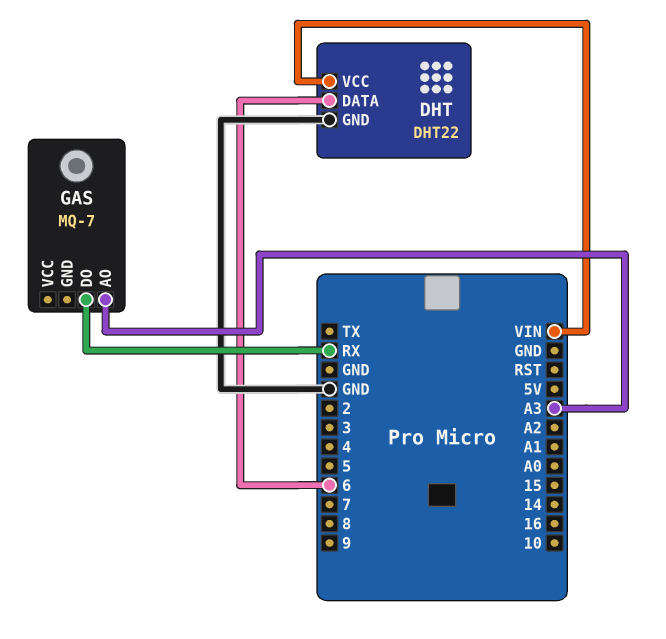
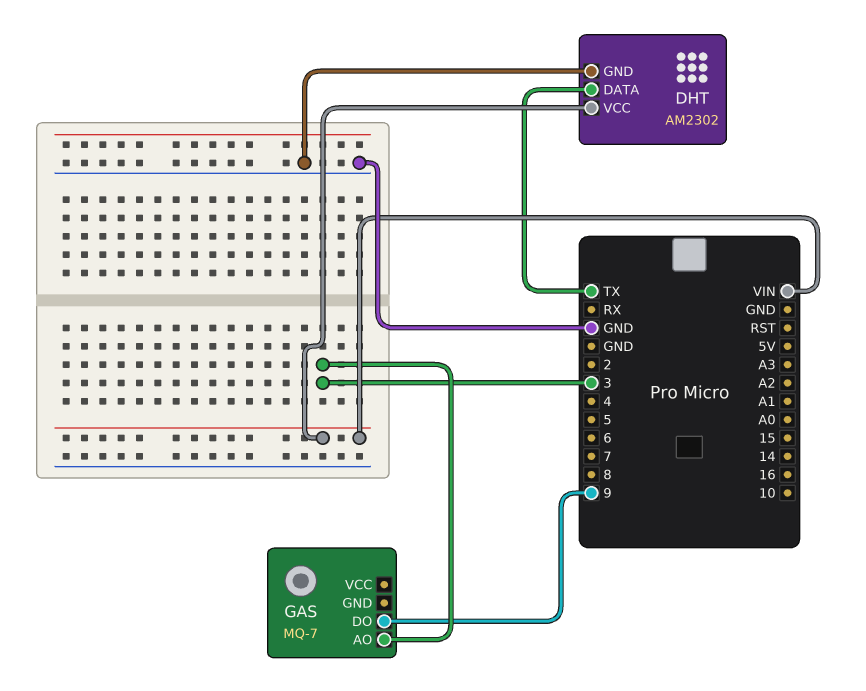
DHT: DHT22 -> AM2302
DHT pin DATA: 6 -> TX
GAS pin AO: A3 -> 3
GAS pin DO: RX -> 9

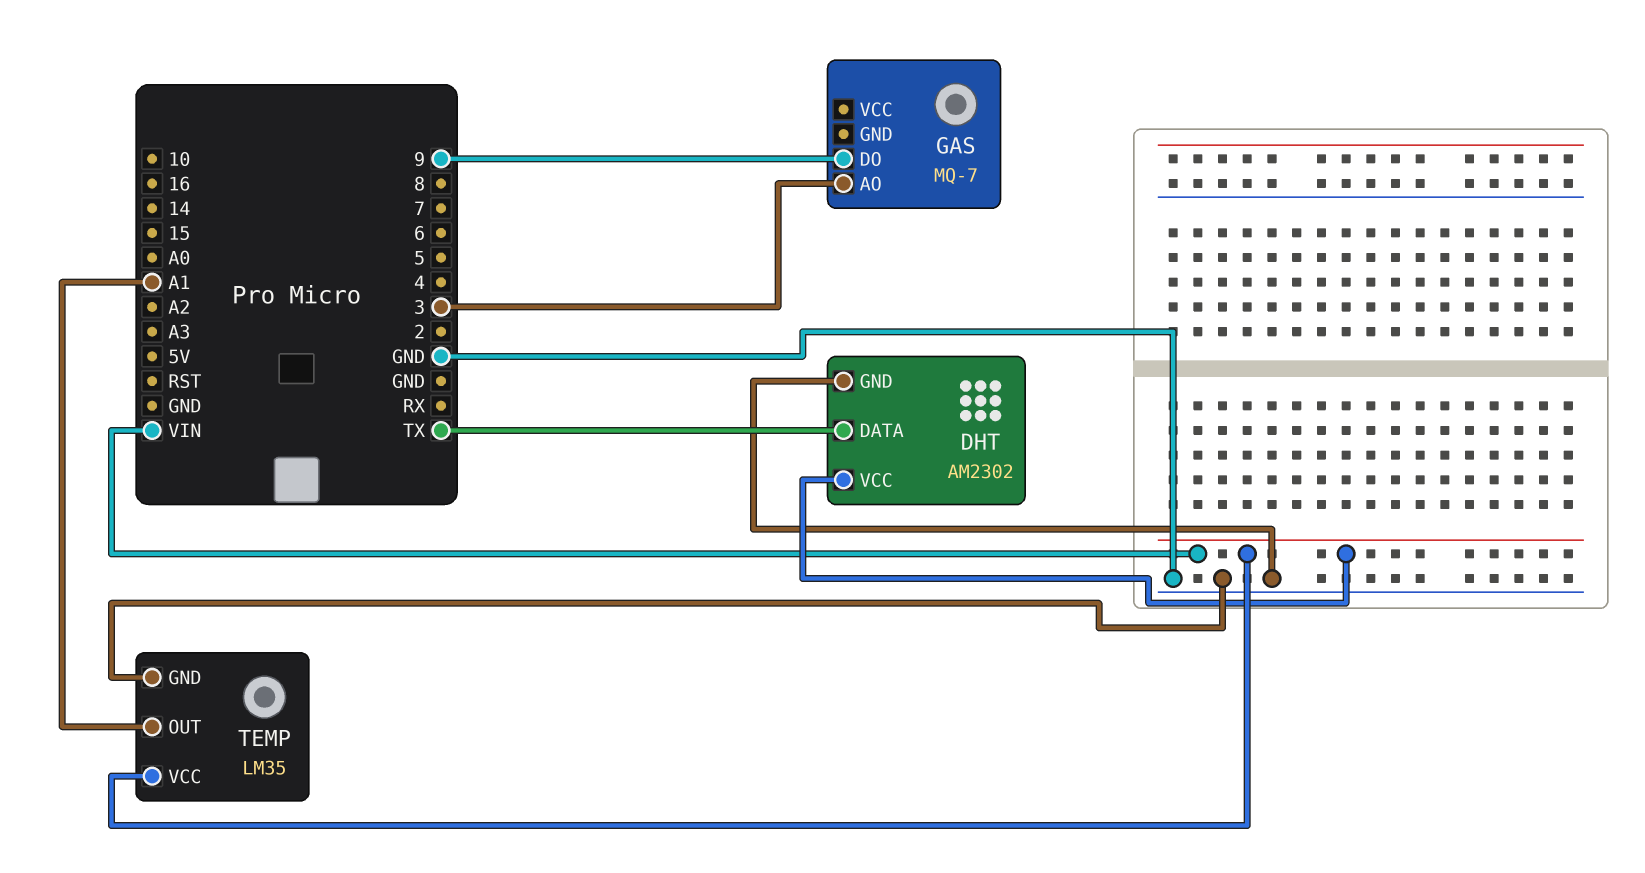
TEMP: none -> LM35
TEMP pin GND: none -> GND
TEMP pin OUT: none -> A1
TEMP pin VCC: none -> VIN

